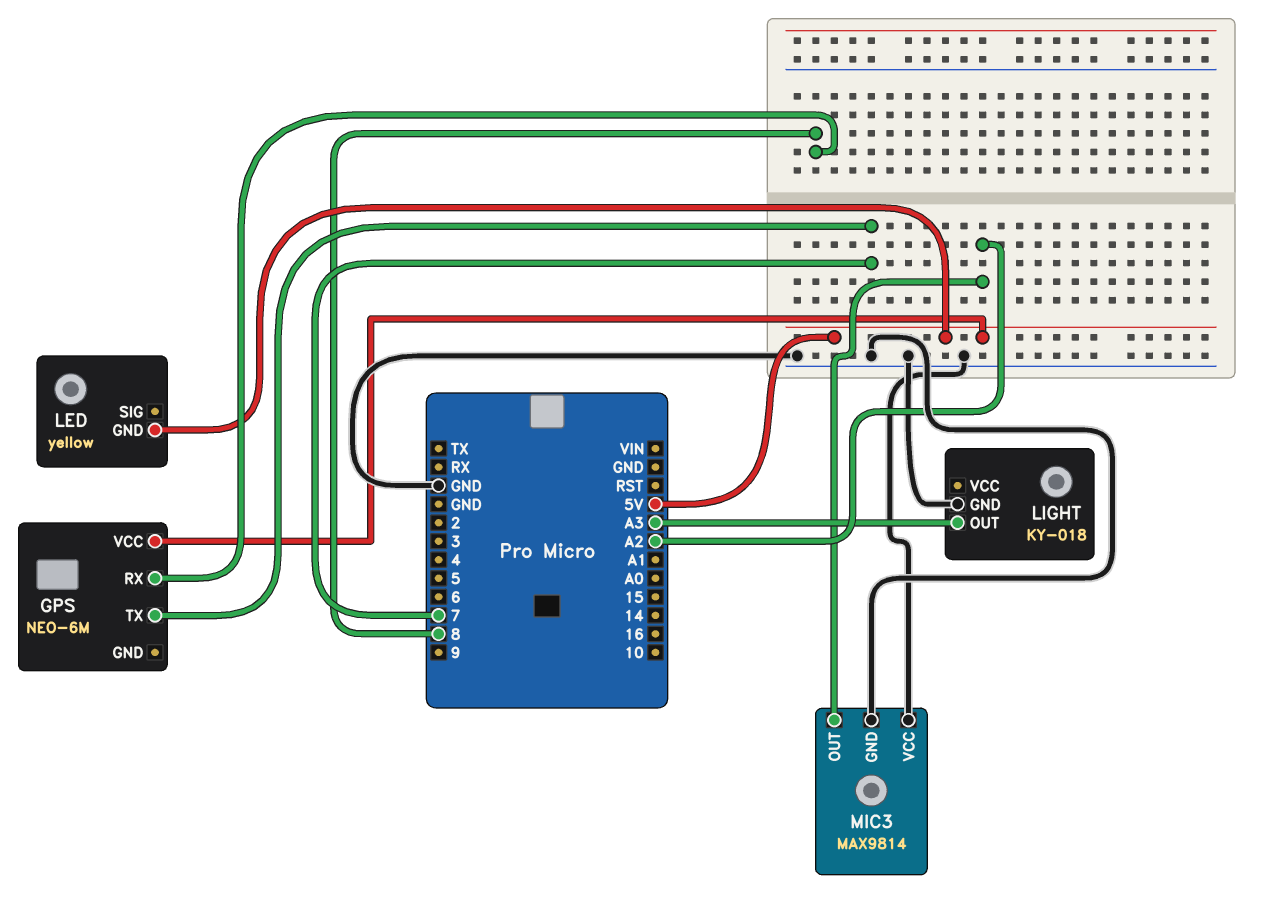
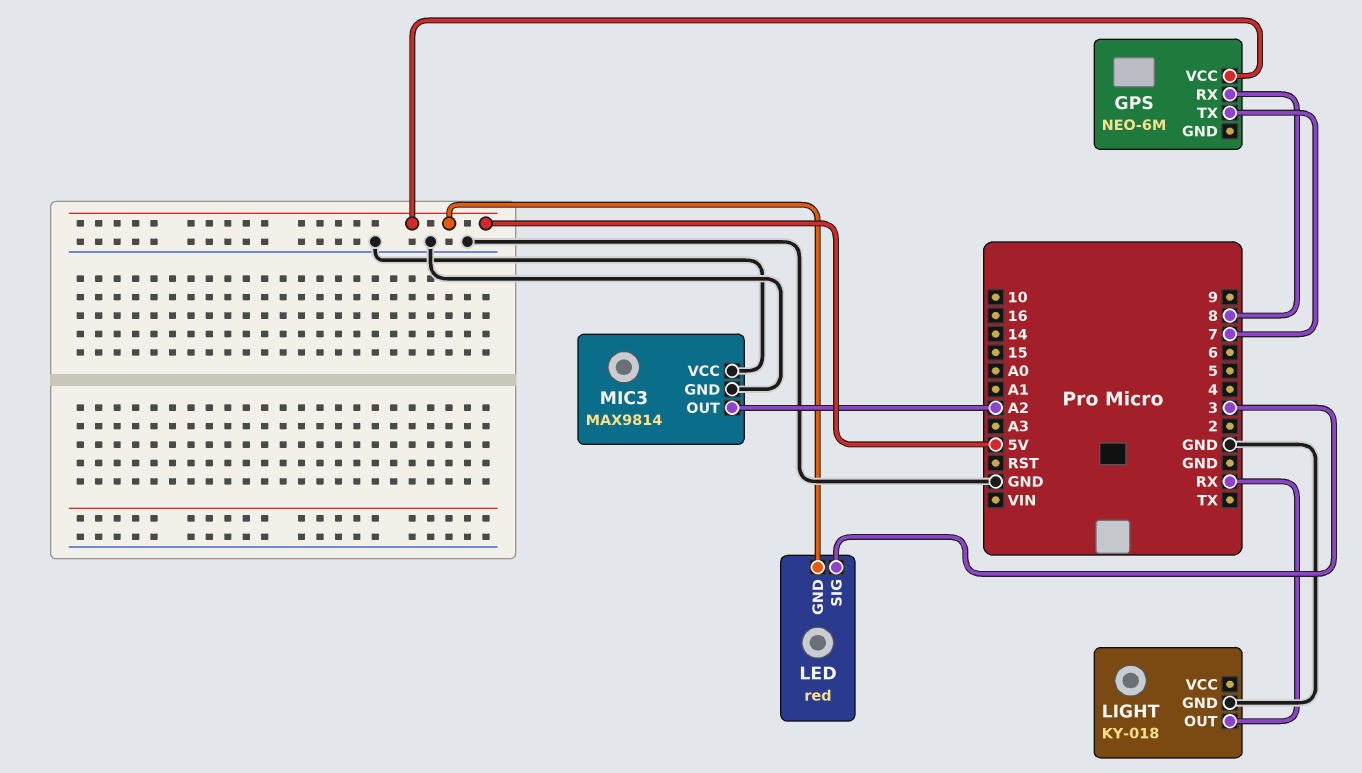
LED: yellow -> red
LED pin SIG: none -> 3
LIGHT pin OUT: A3 -> RX

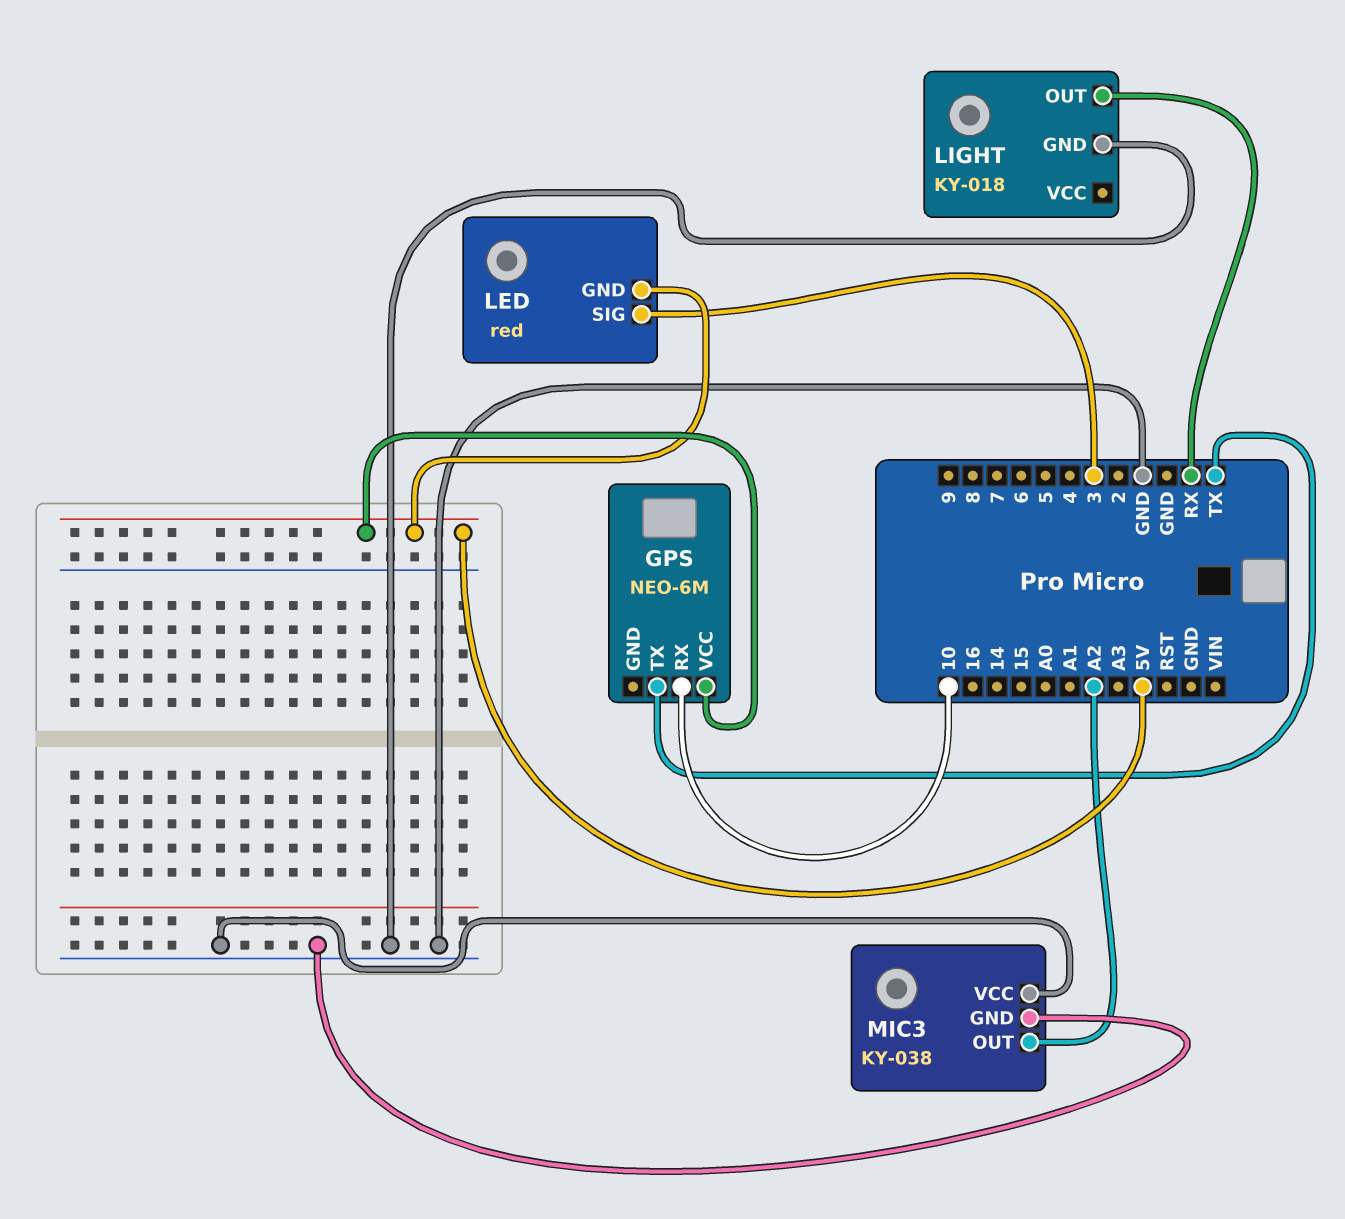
GPS pin RX: 8 -> 10
GPS pin TX: 7 -> TX
MIC3: MAX9814 -> KY-038

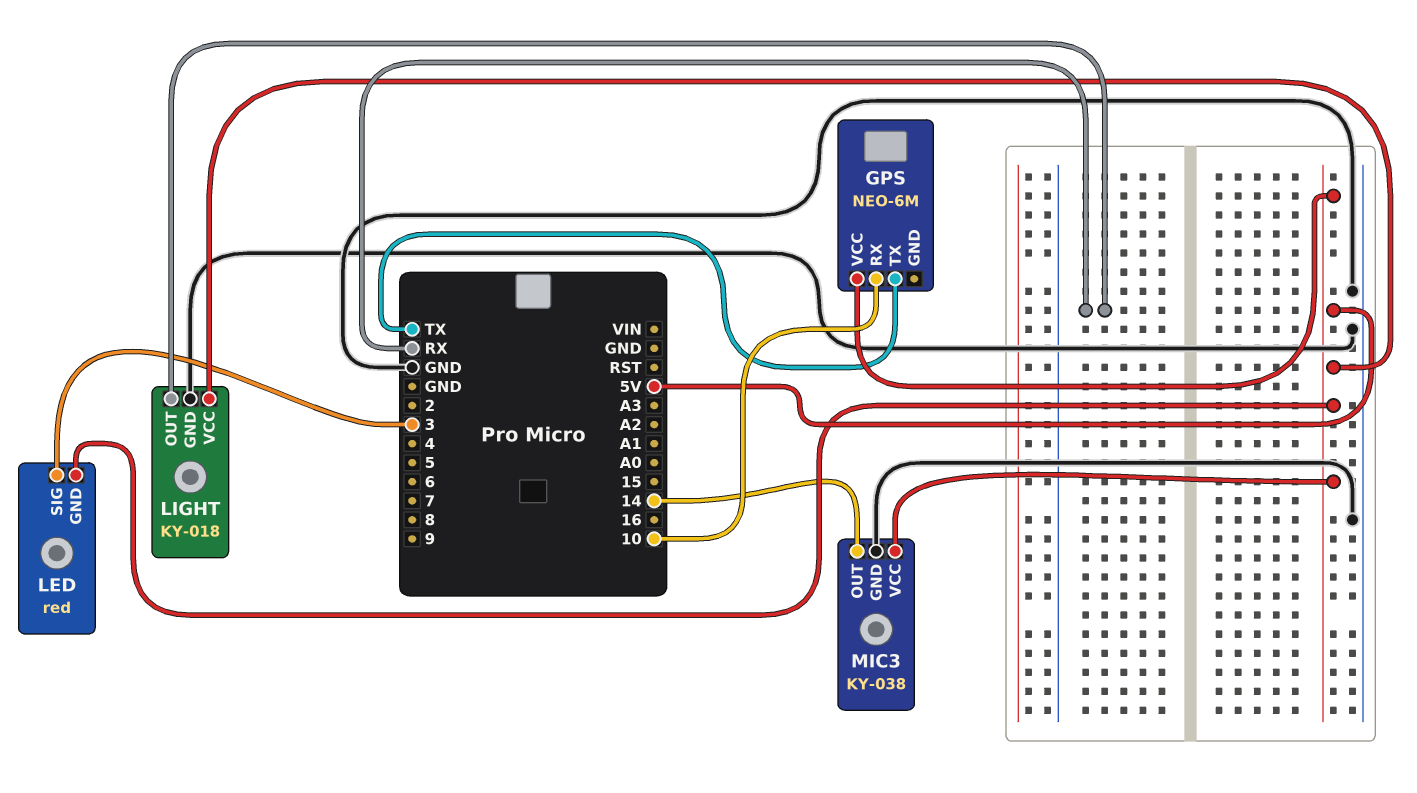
LIGHT pin VCC: none -> 5V
MIC3 pin OUT: A2 -> 14
MIC3 pin VCC: GND -> 5V

